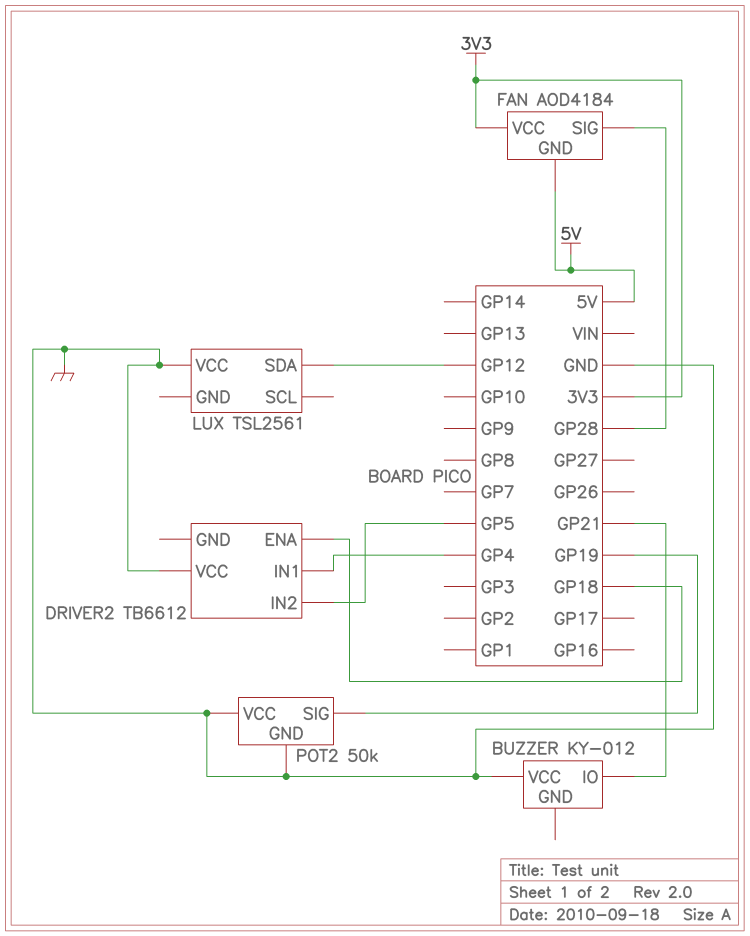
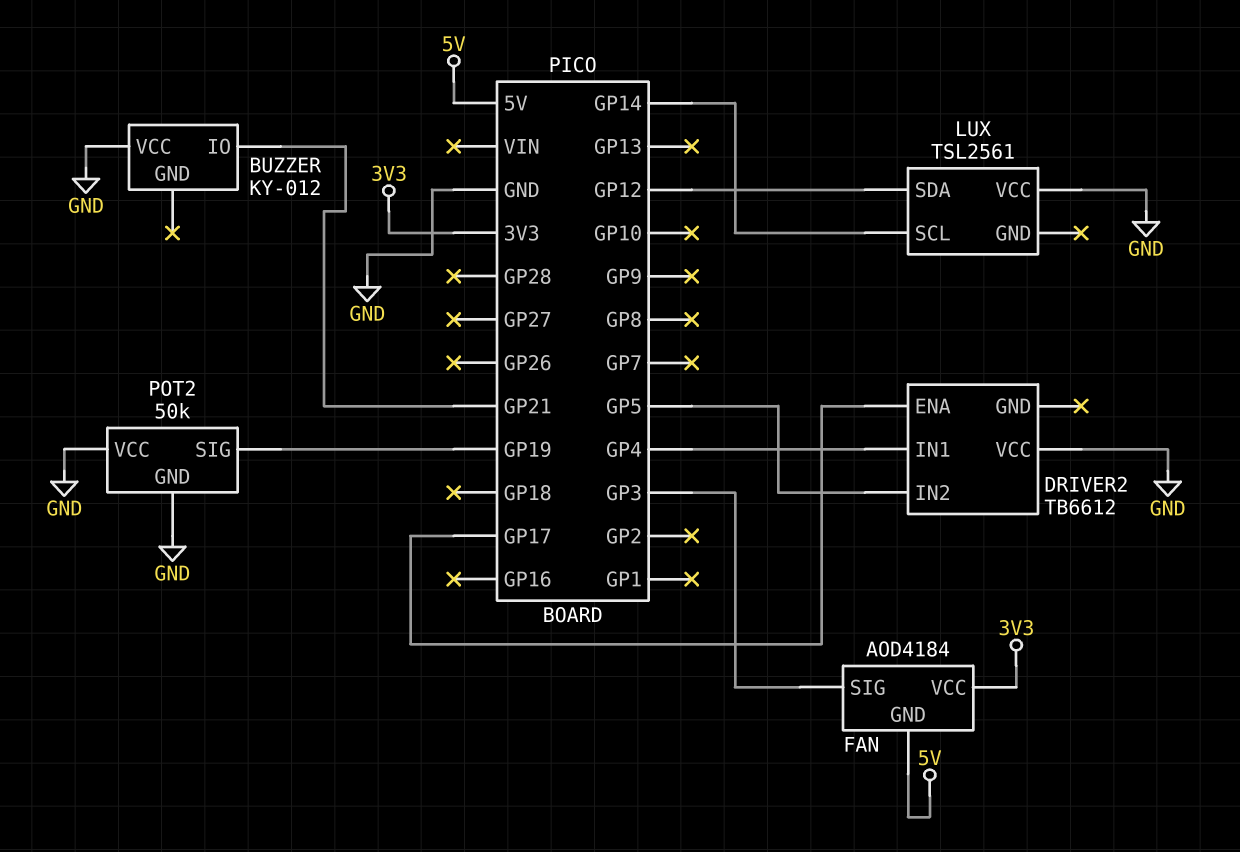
DRIVER2 pin ENA: GP18 -> GP17
FAN pin SIG: GP28 -> GP3
LUX pin SCL: none -> GP14

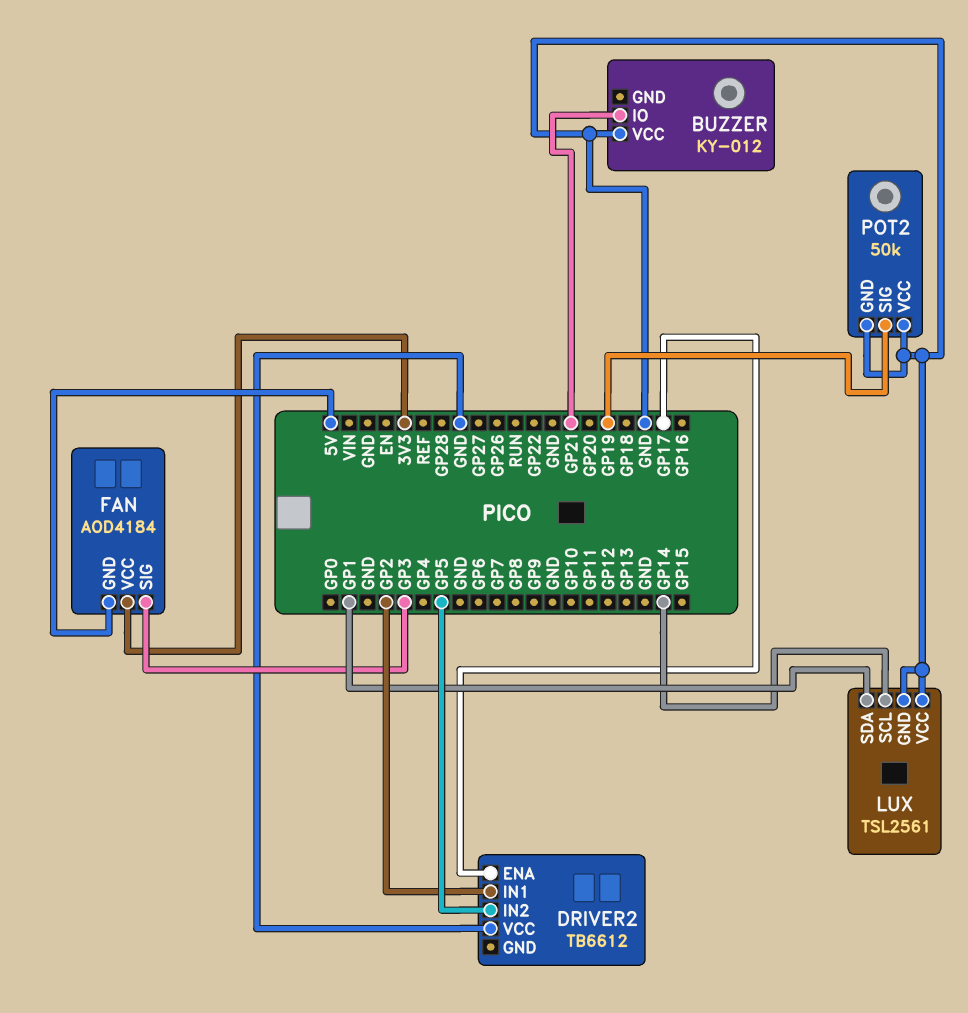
DRIVER2 pin IN1: GP4 -> GP2
LUX pin GND: none -> GND
LUX pin SDA: GP12 -> GP1

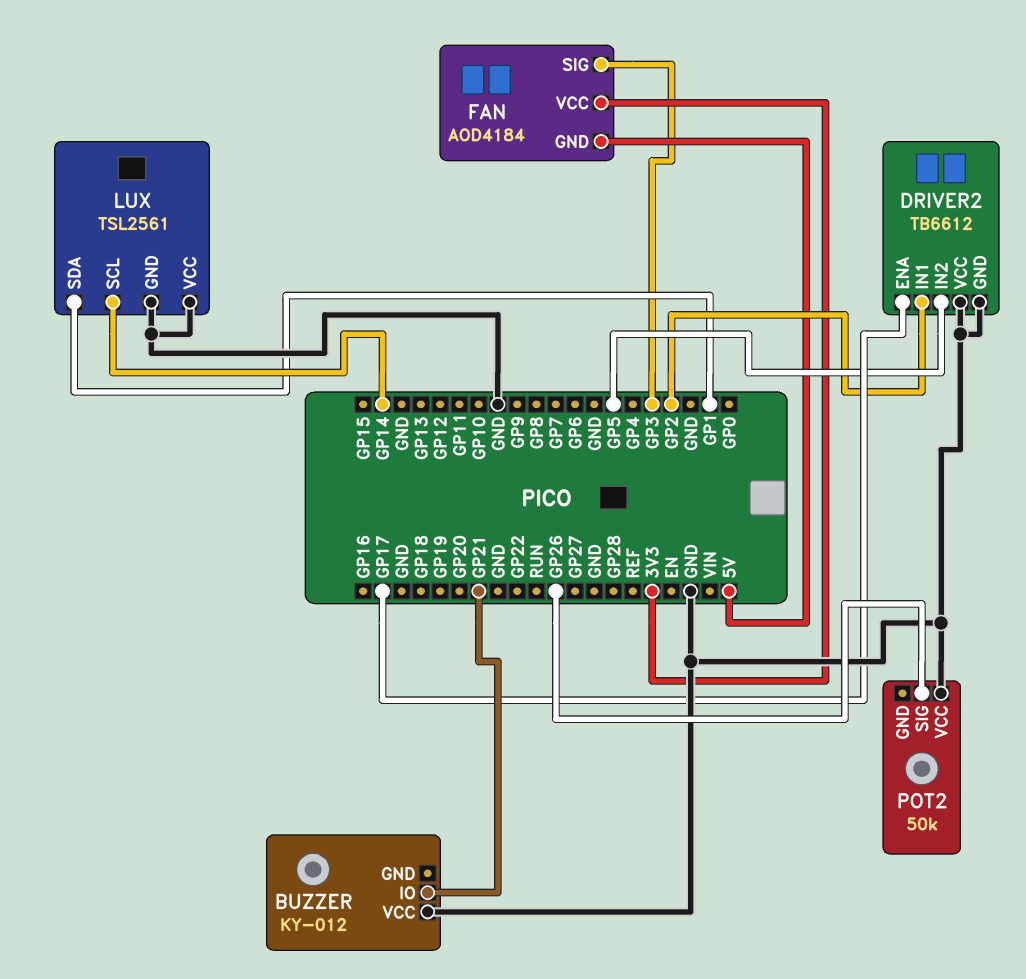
DRIVER2 pin GND: none -> GND
POT2 pin GND: GND -> none
POT2 pin SIG: GP19 -> GP26

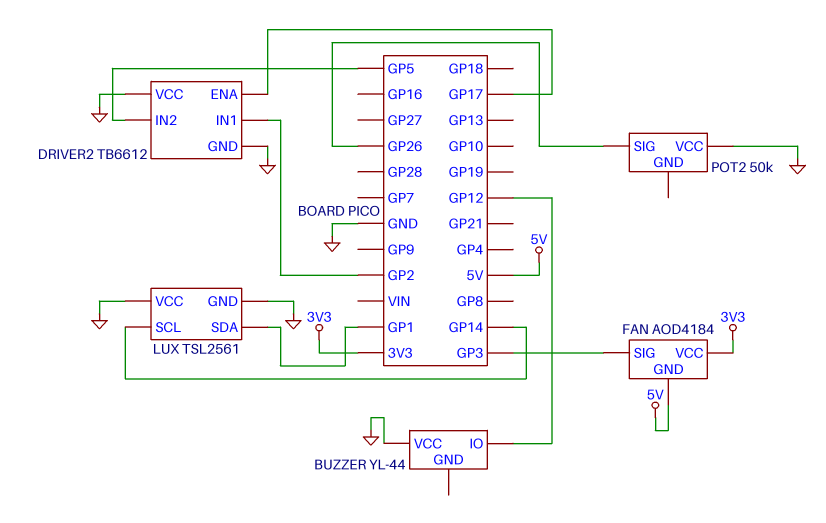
BUZZER: KY-012 -> YL-44
BUZZER pin IO: GP21 -> GP12

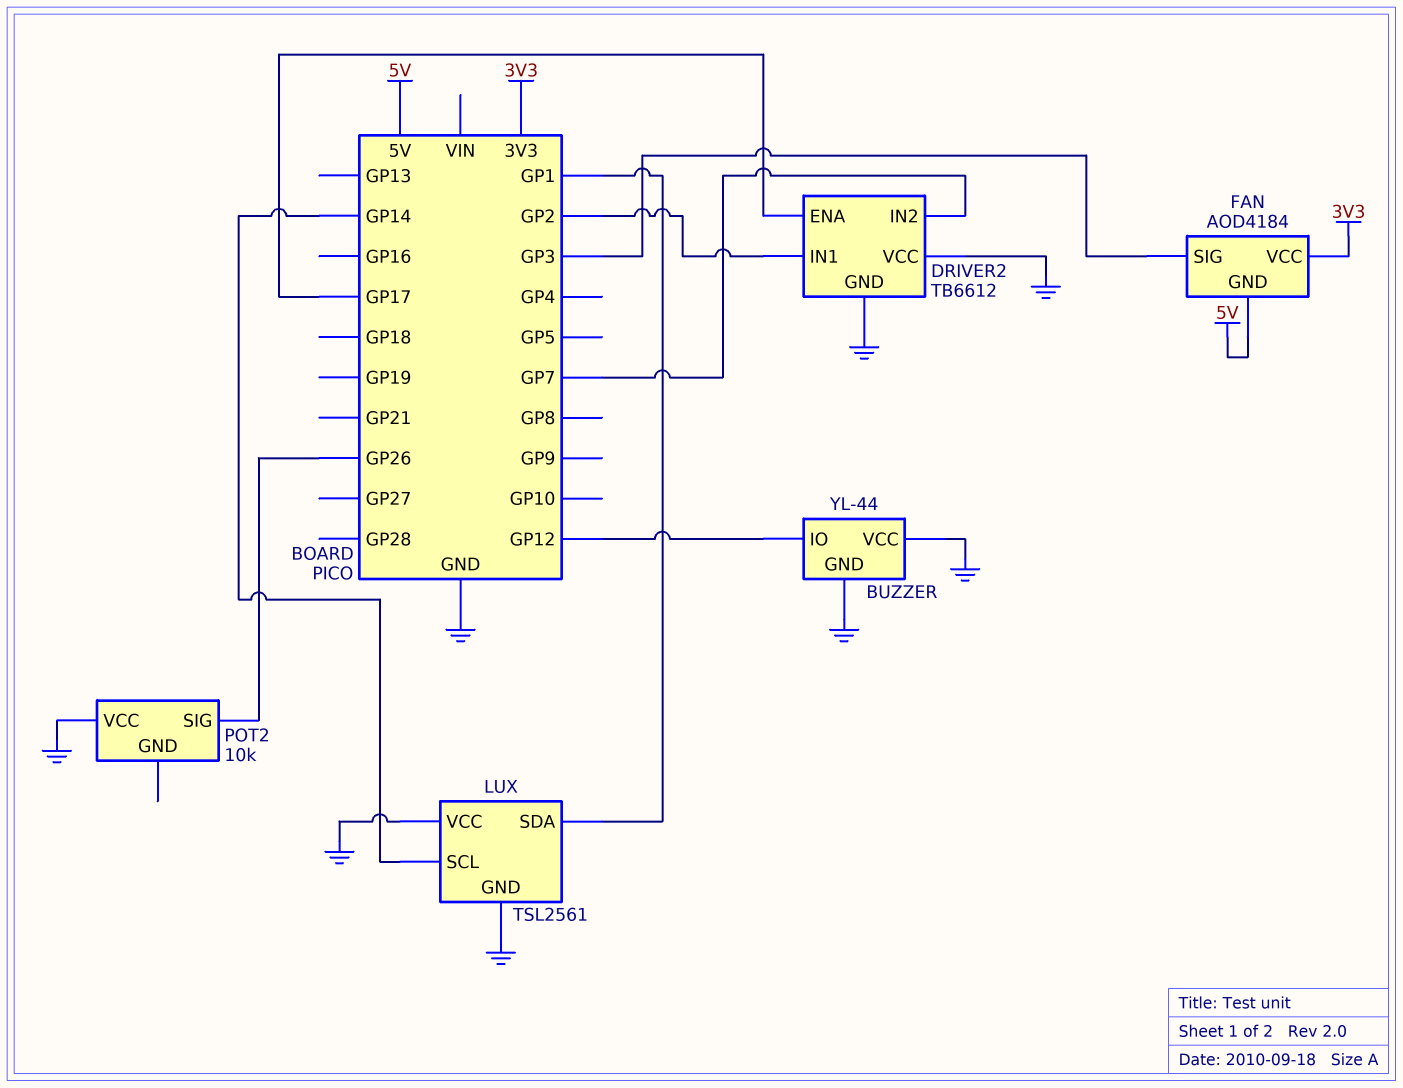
BUZZER pin GND: none -> GND
DRIVER2 pin IN2: GP5 -> GP7
POT2: 50k -> 10k

